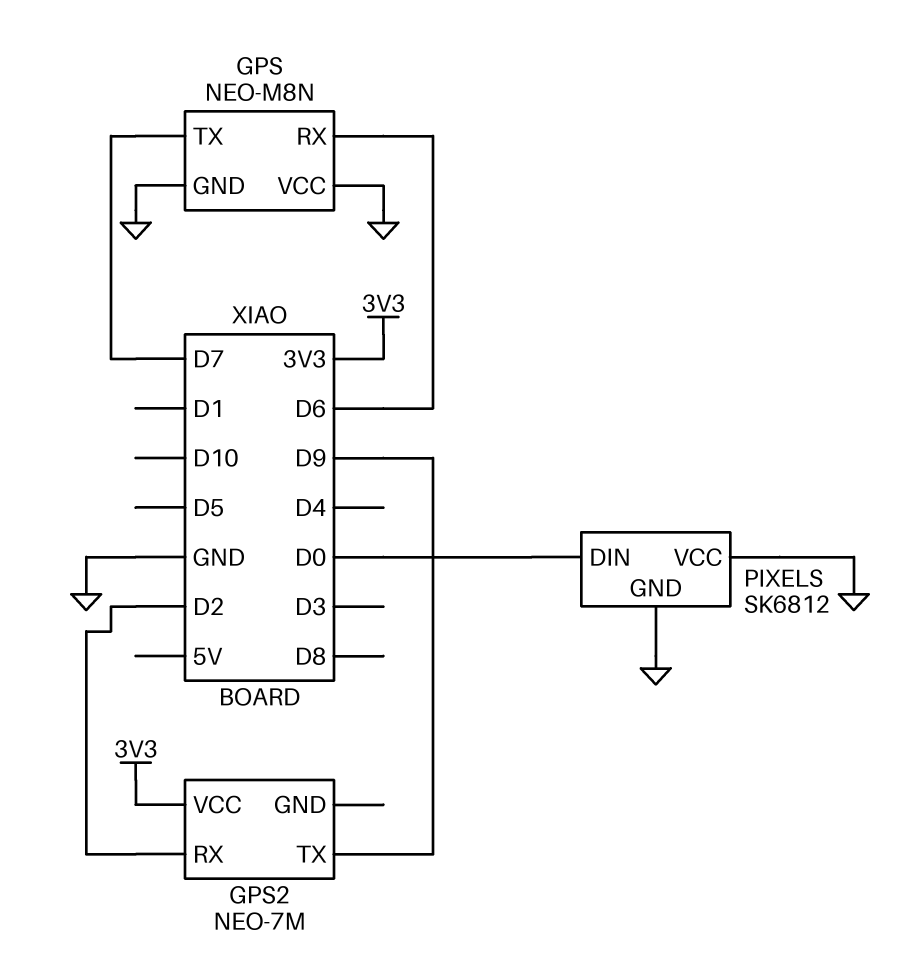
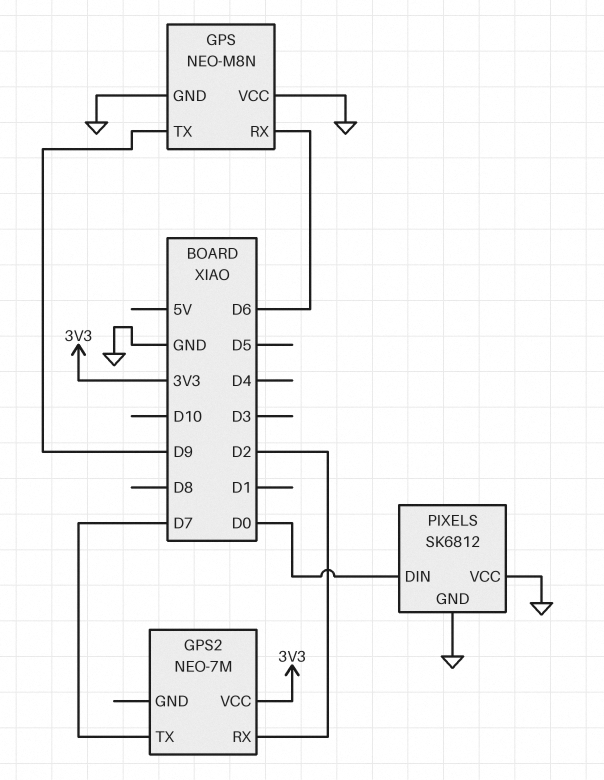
GPS pin TX: D7 -> D9
GPS2 pin TX: D9 -> D7

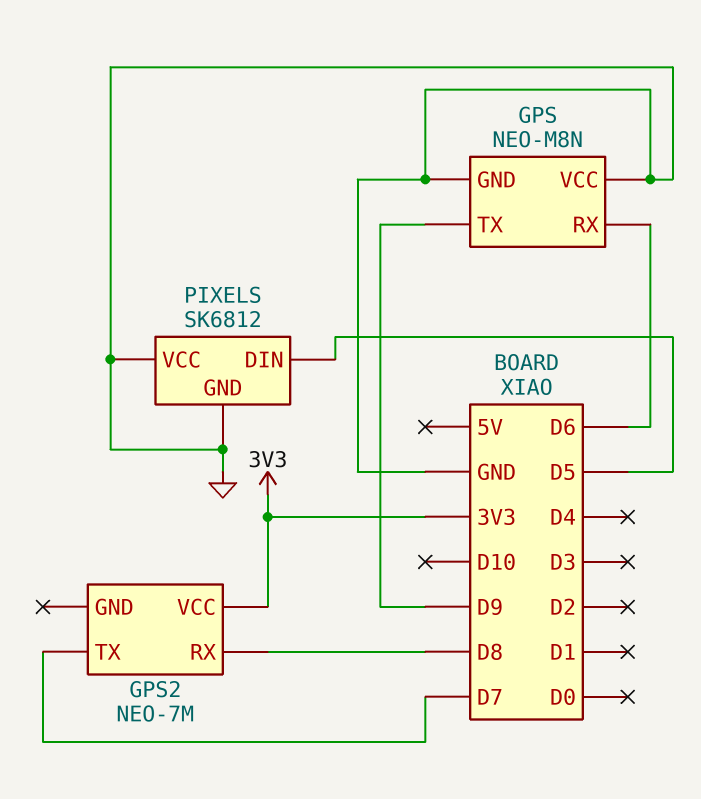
GPS2 pin RX: D2 -> D8
PIXELS pin DIN: D0 -> D5

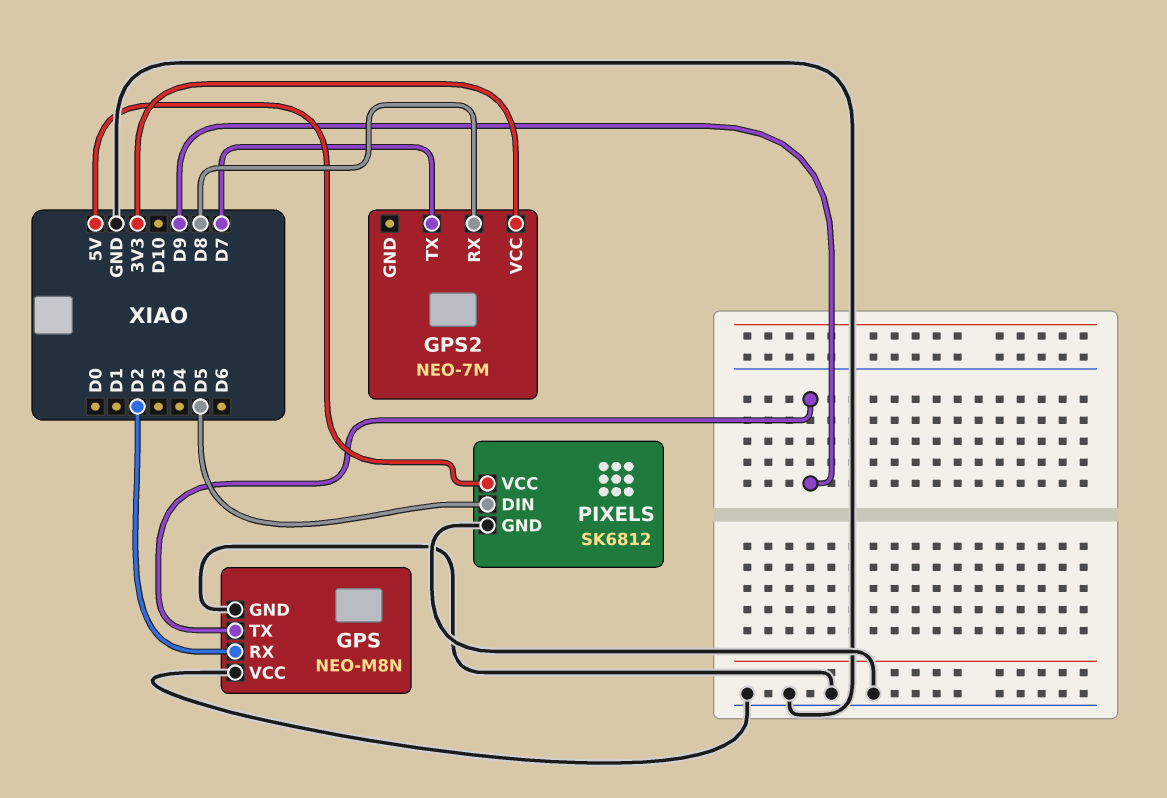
GPS pin RX: D6 -> D2
PIXELS pin VCC: GND -> 5V

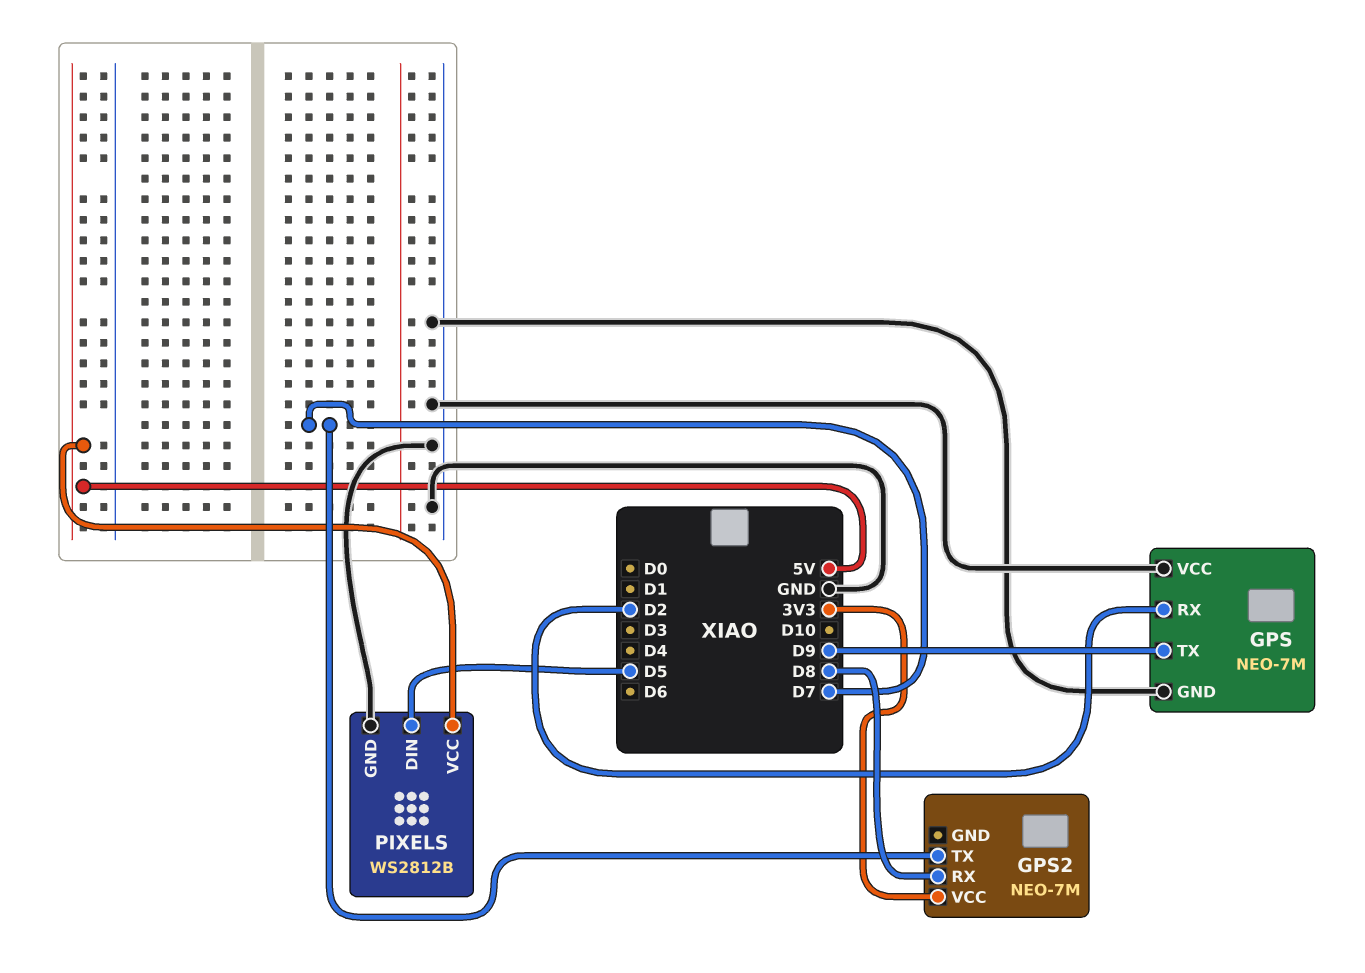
GPS: NEO-M8N -> NEO-7M
PIXELS: SK6812 -> WS2812B

